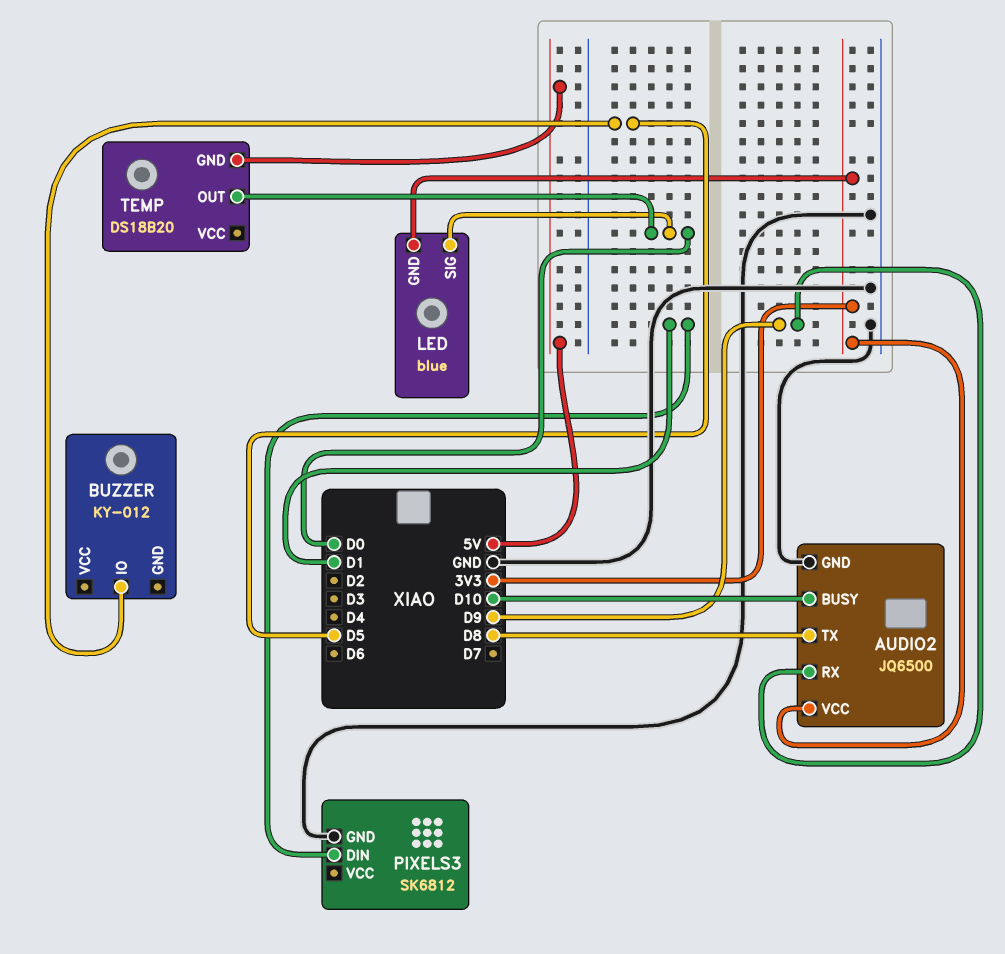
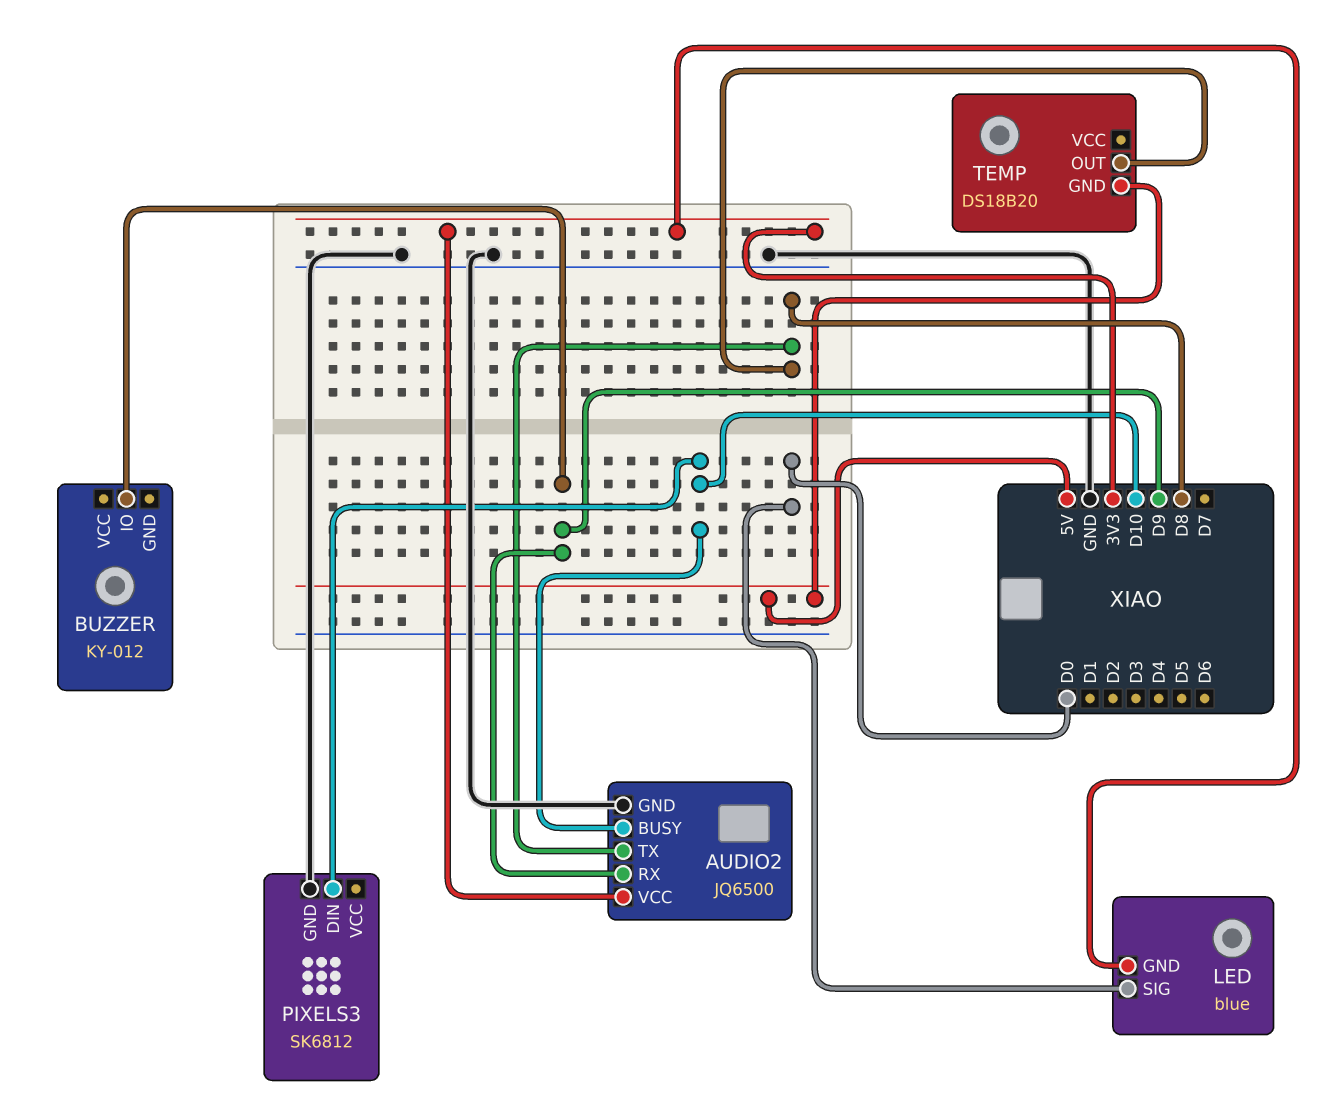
BUZZER pin IO: D5 -> D9
PIXELS3 pin DIN: D1 -> D10
TEMP pin OUT: D0 -> D8

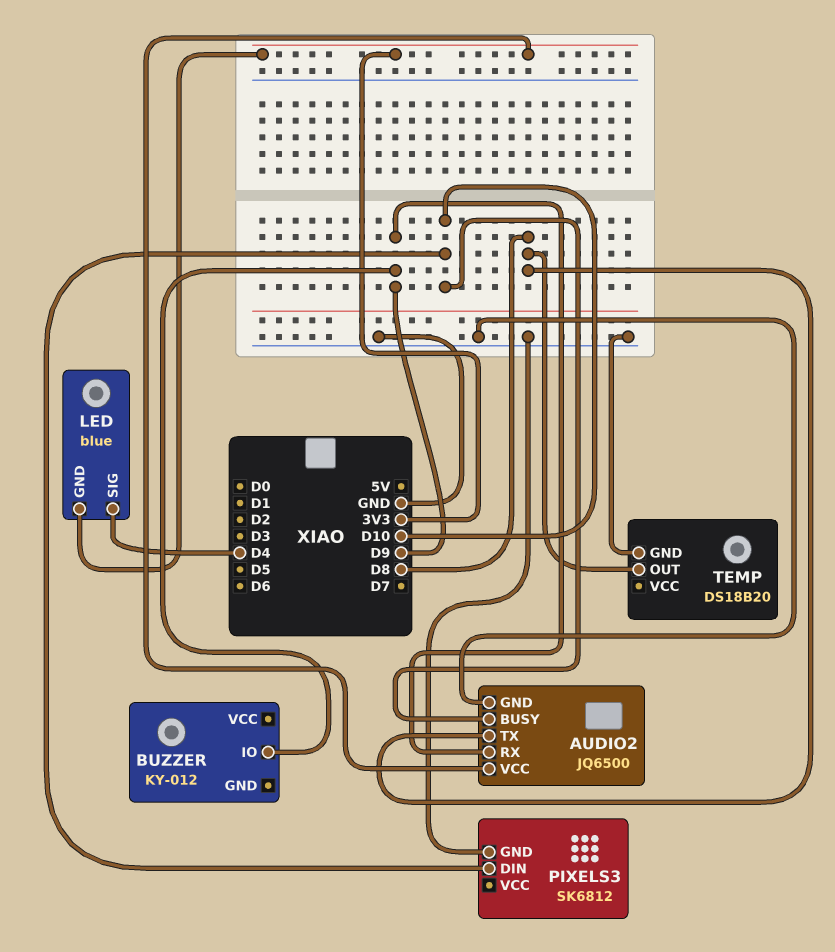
LED pin SIG: D0 -> D4
TEMP pin GND: 5V -> GND

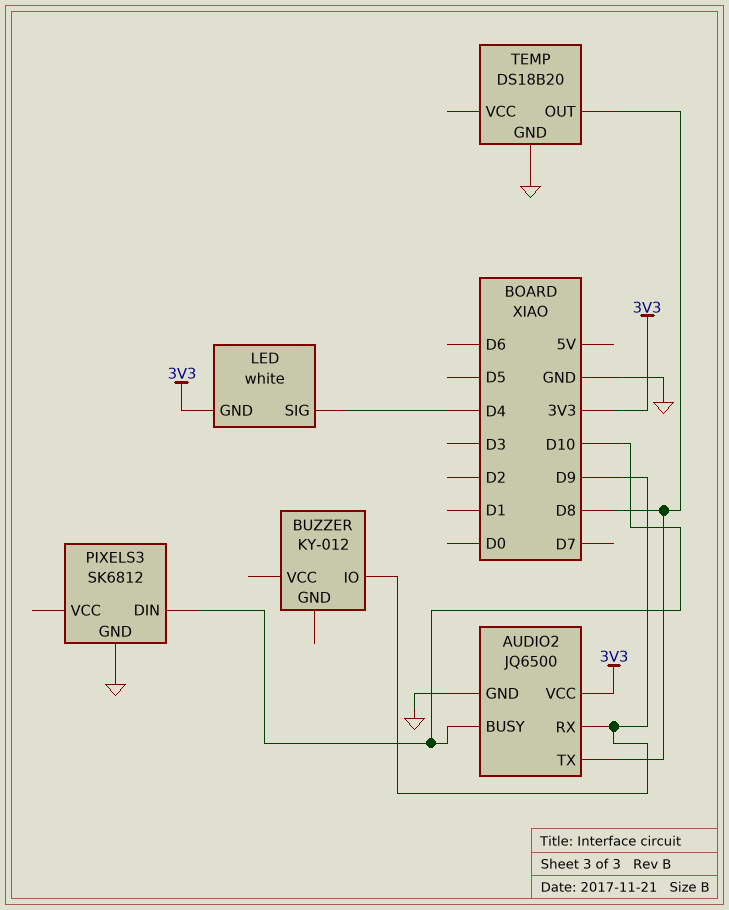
LED: blue -> white

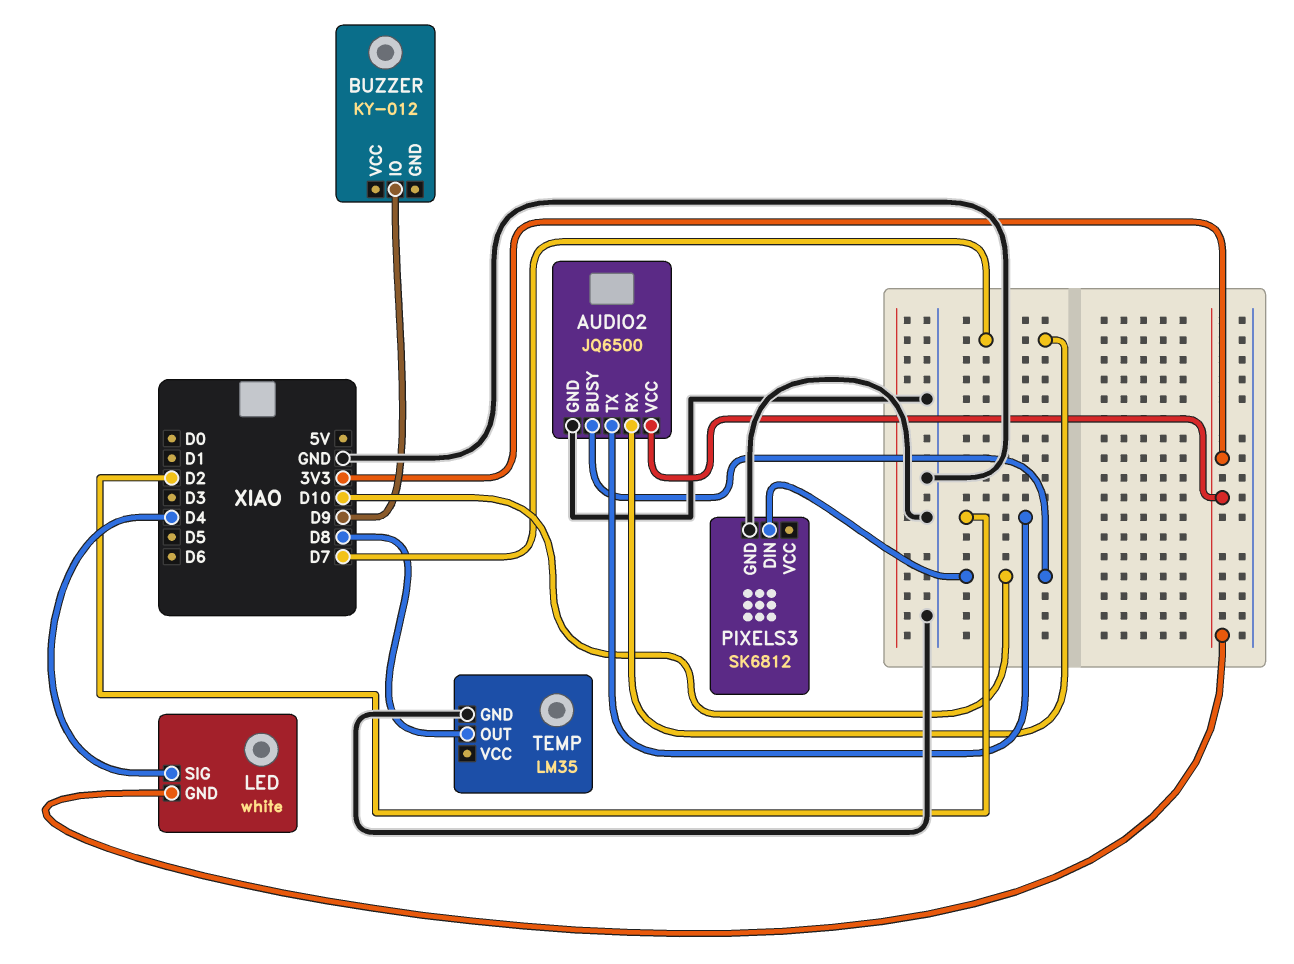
AUDIO2 pin RX: D9 -> D7
AUDIO2 pin TX: D8 -> D2
TEMP: DS18B20 -> LM35

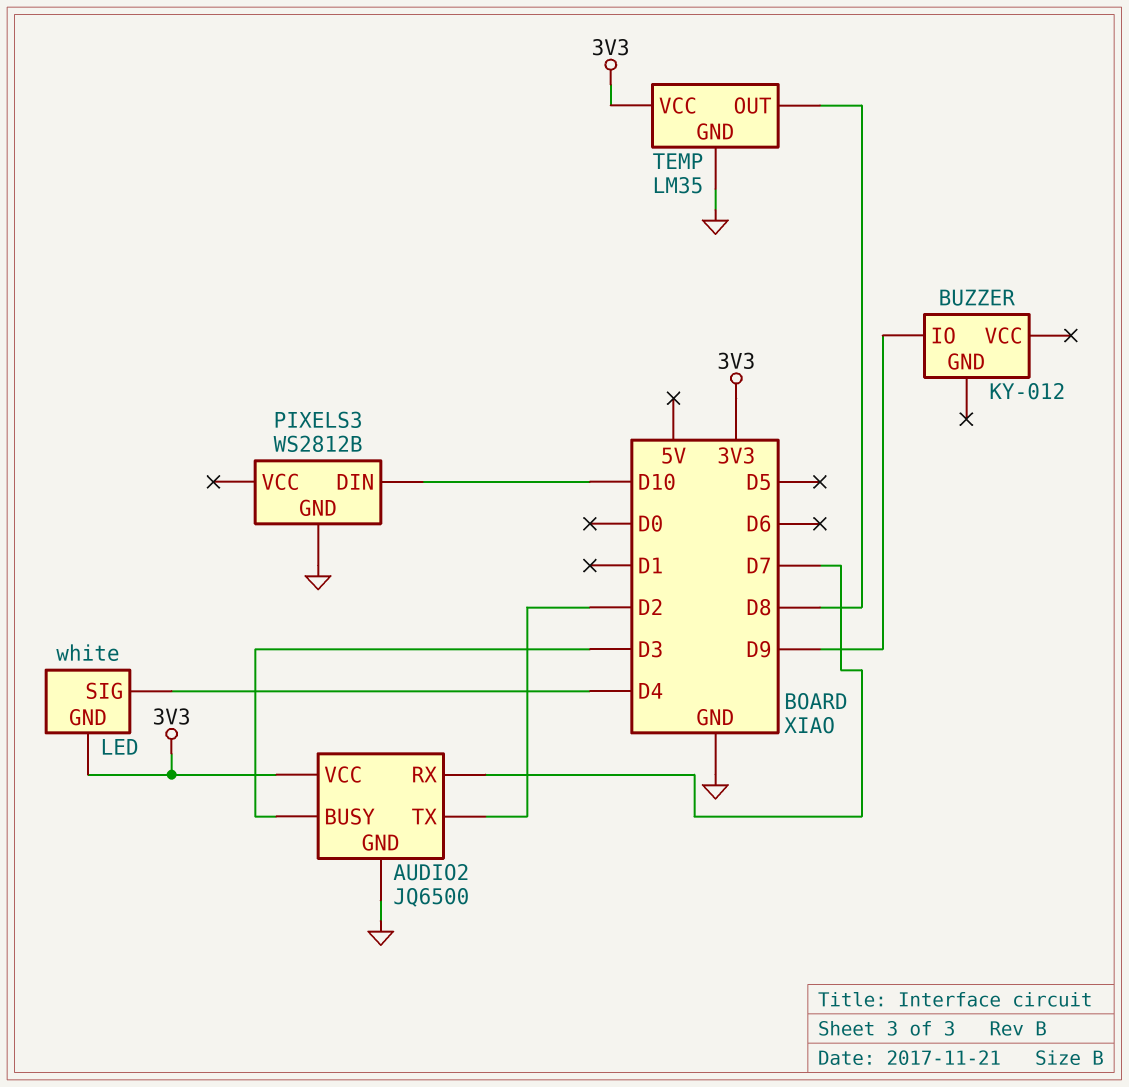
AUDIO2 pin BUSY: D10 -> D3
PIXELS3: SK6812 -> WS2812B
TEMP pin VCC: none -> 3V3

